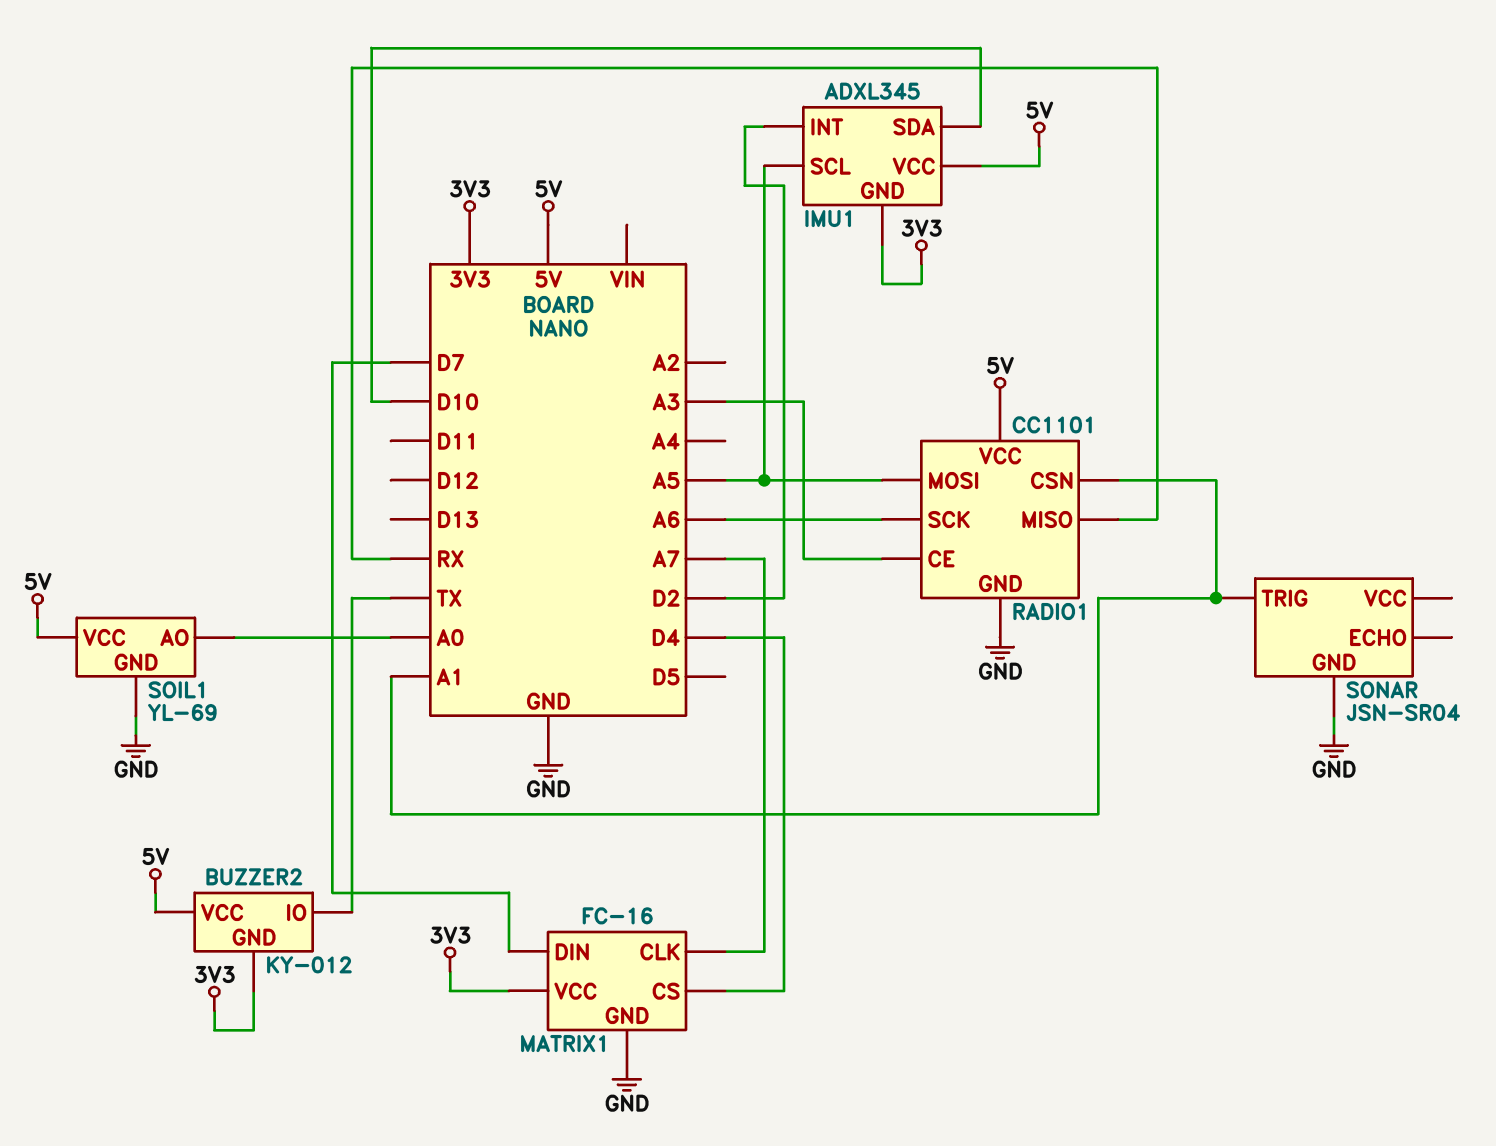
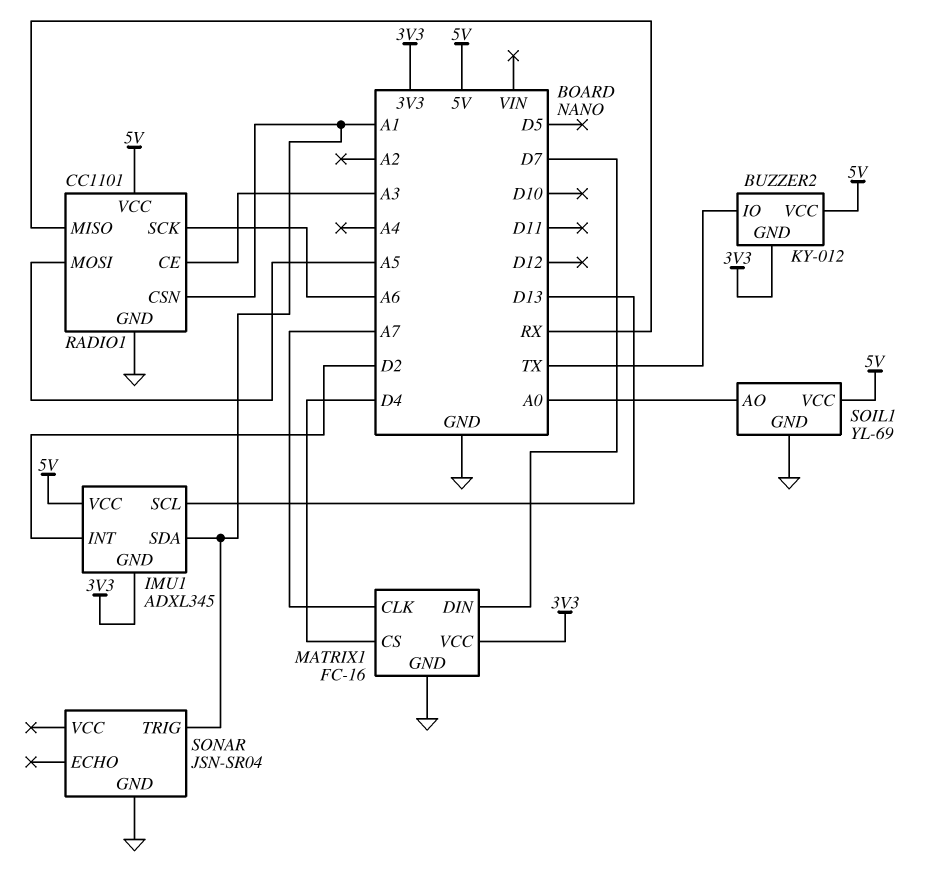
IMU1 pin SCL: A5 -> D13
IMU1 pin SDA: D10 -> A1

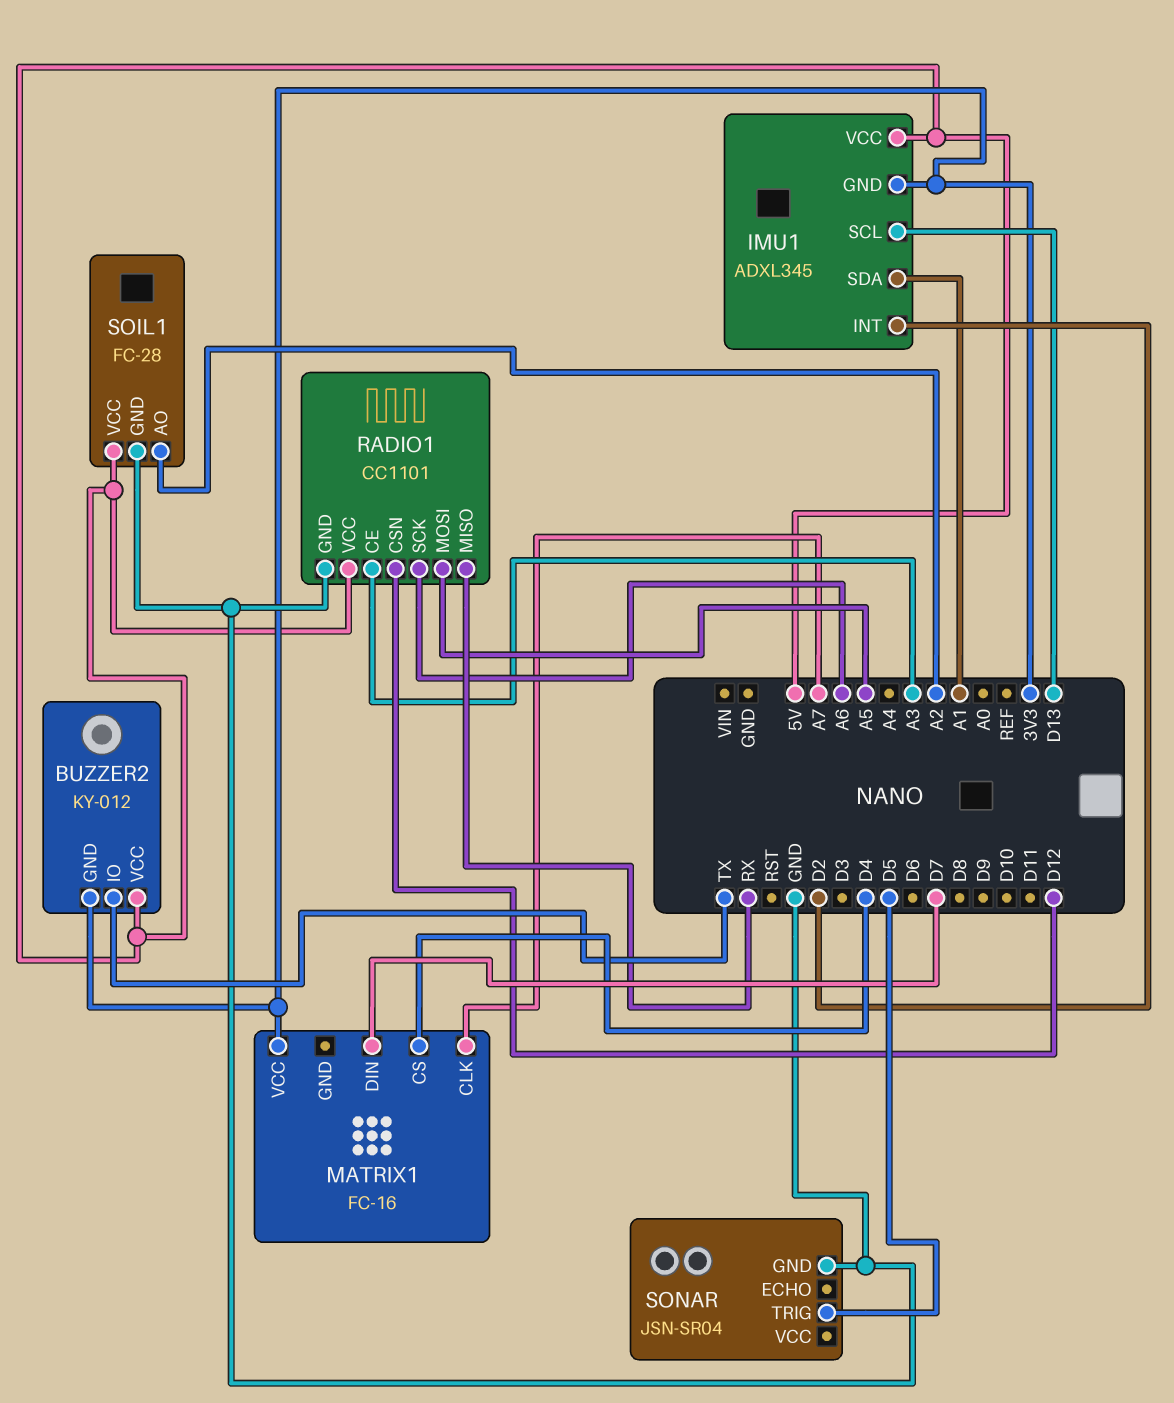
MATRIX1 pin GND: GND -> none
RADIO1 pin CSN: A1 -> D12
SOIL1: YL-69 -> FC-28
SOIL1 pin AO: A0 -> A2
SONAR pin TRIG: A1 -> D5

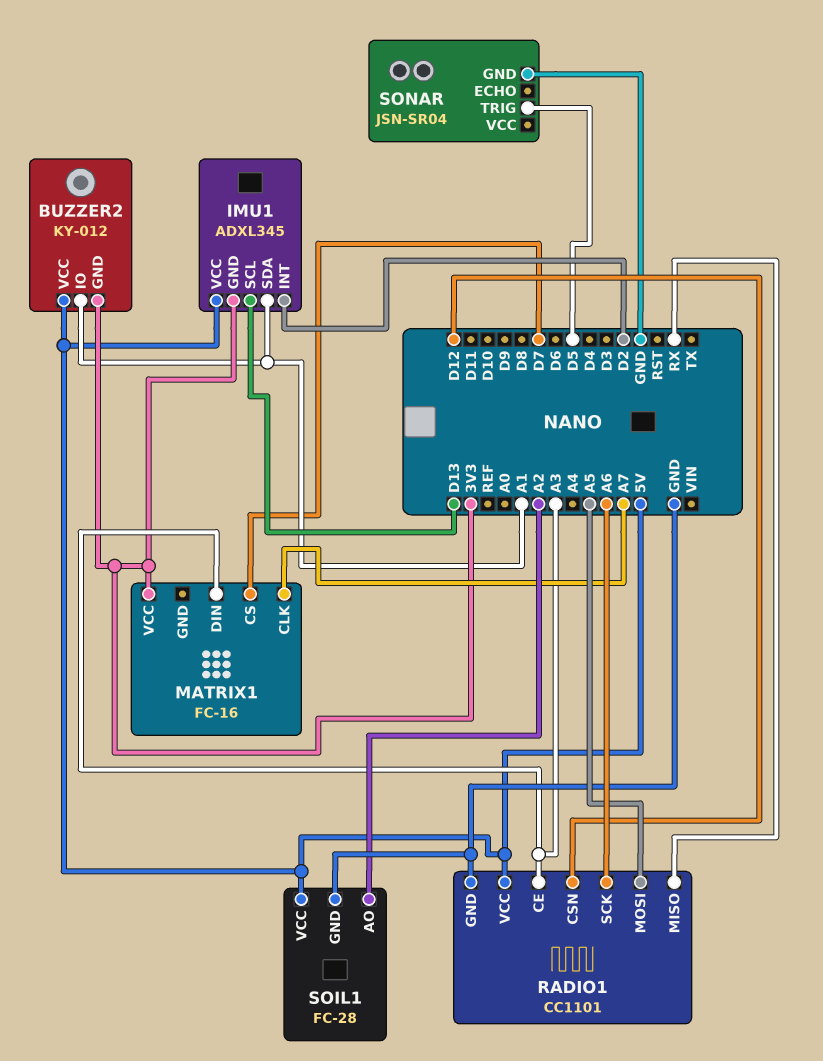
BUZZER2 pin IO: TX -> A1
MATRIX1 pin CS: D4 -> D7
MATRIX1 pin DIN: D7 -> A3

